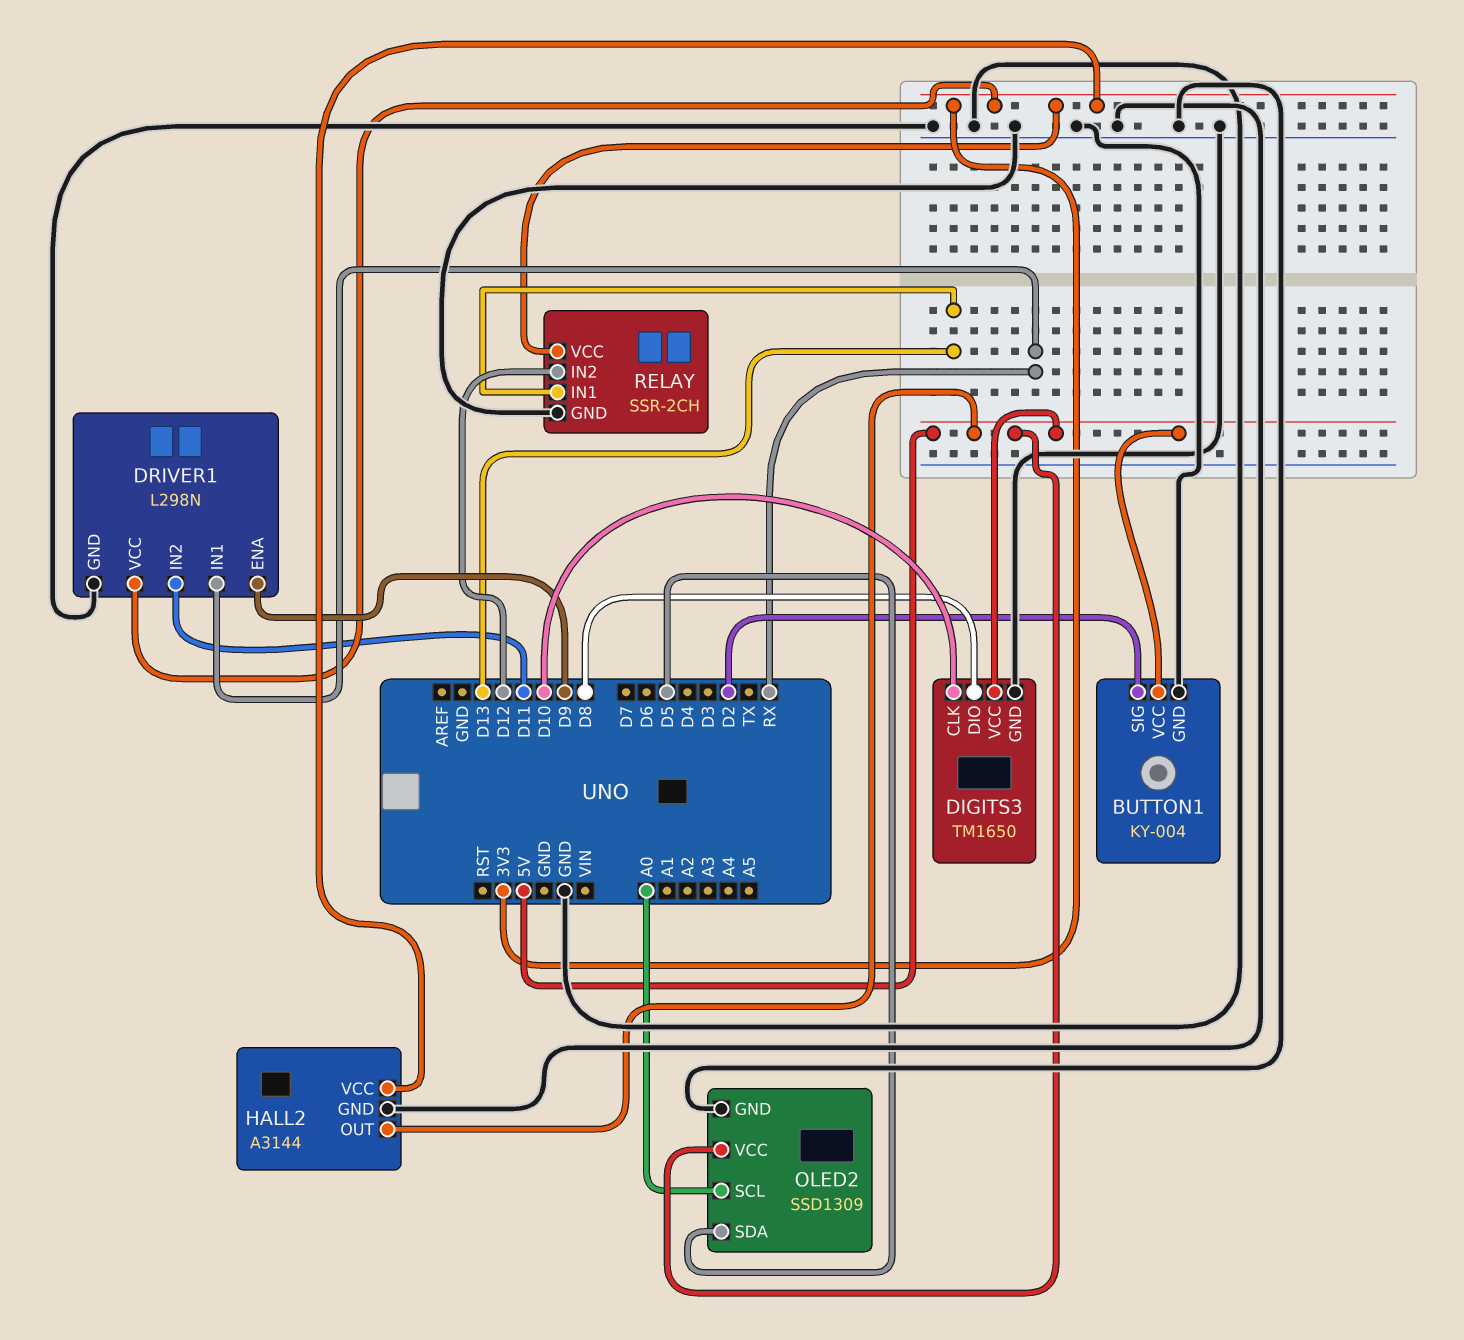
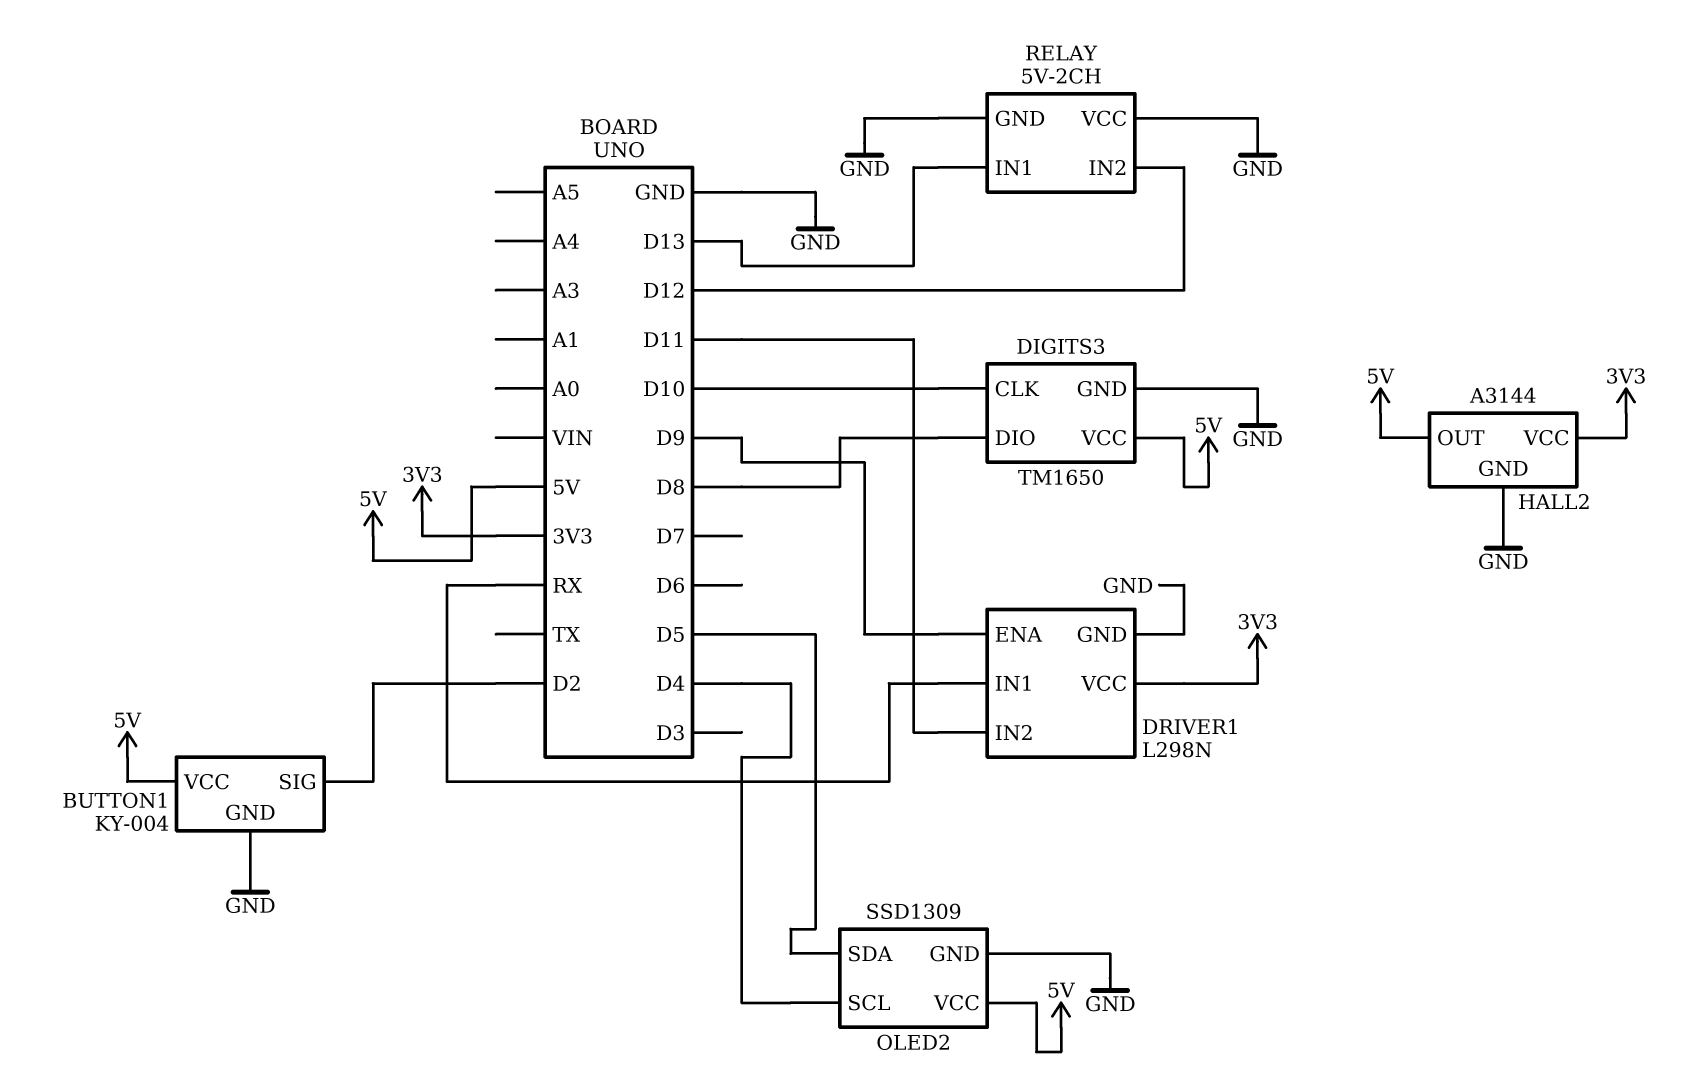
OLED2 pin SCL: A0 -> D4
RELAY: SSR-2CH -> 5V-2CH
RELAY pin VCC: 3V3 -> GND

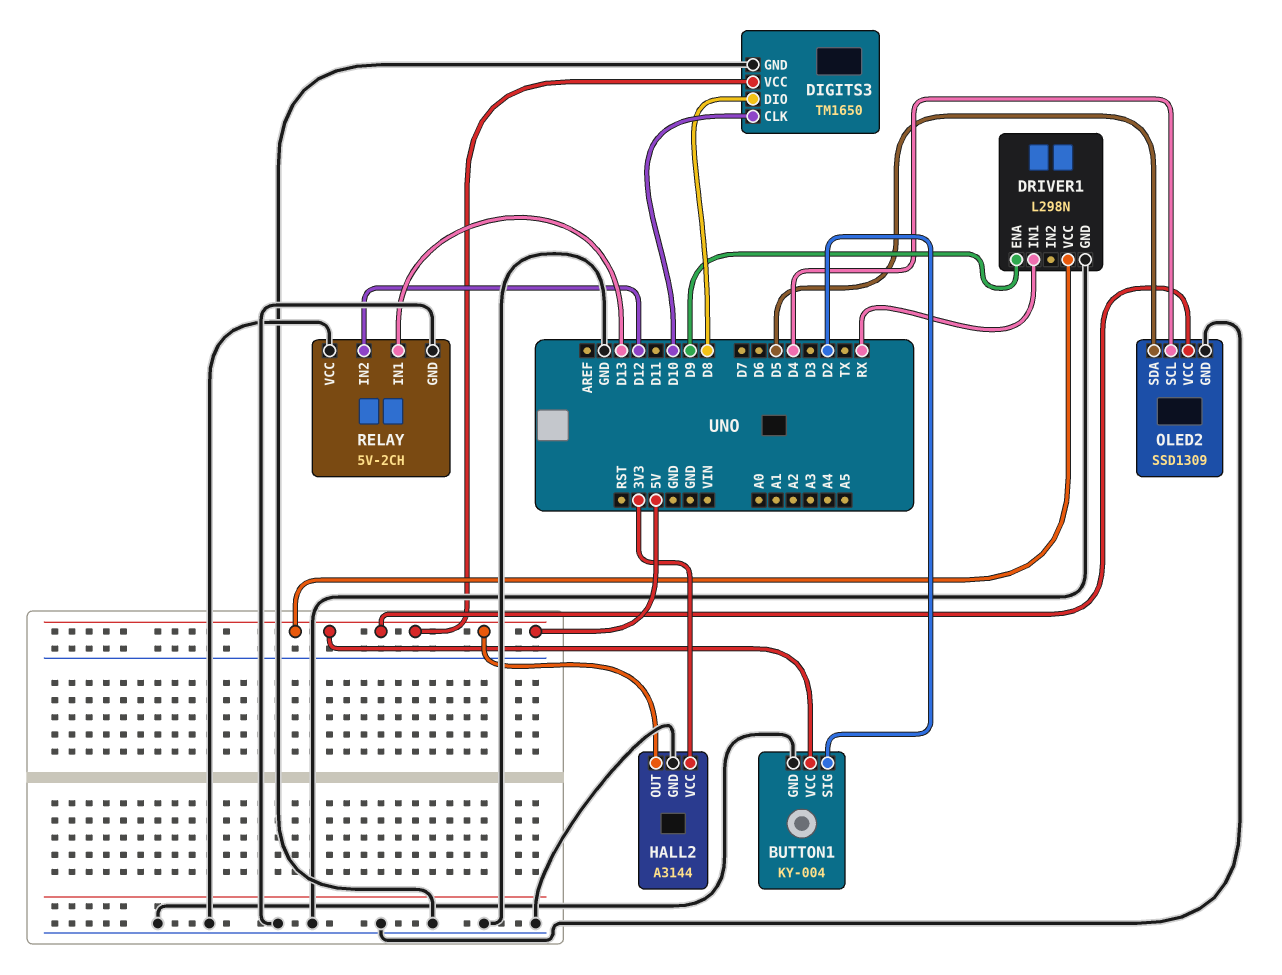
DRIVER1 pin IN2: D11 -> none
DRIVER1 pin VCC: 3V3 -> 5V

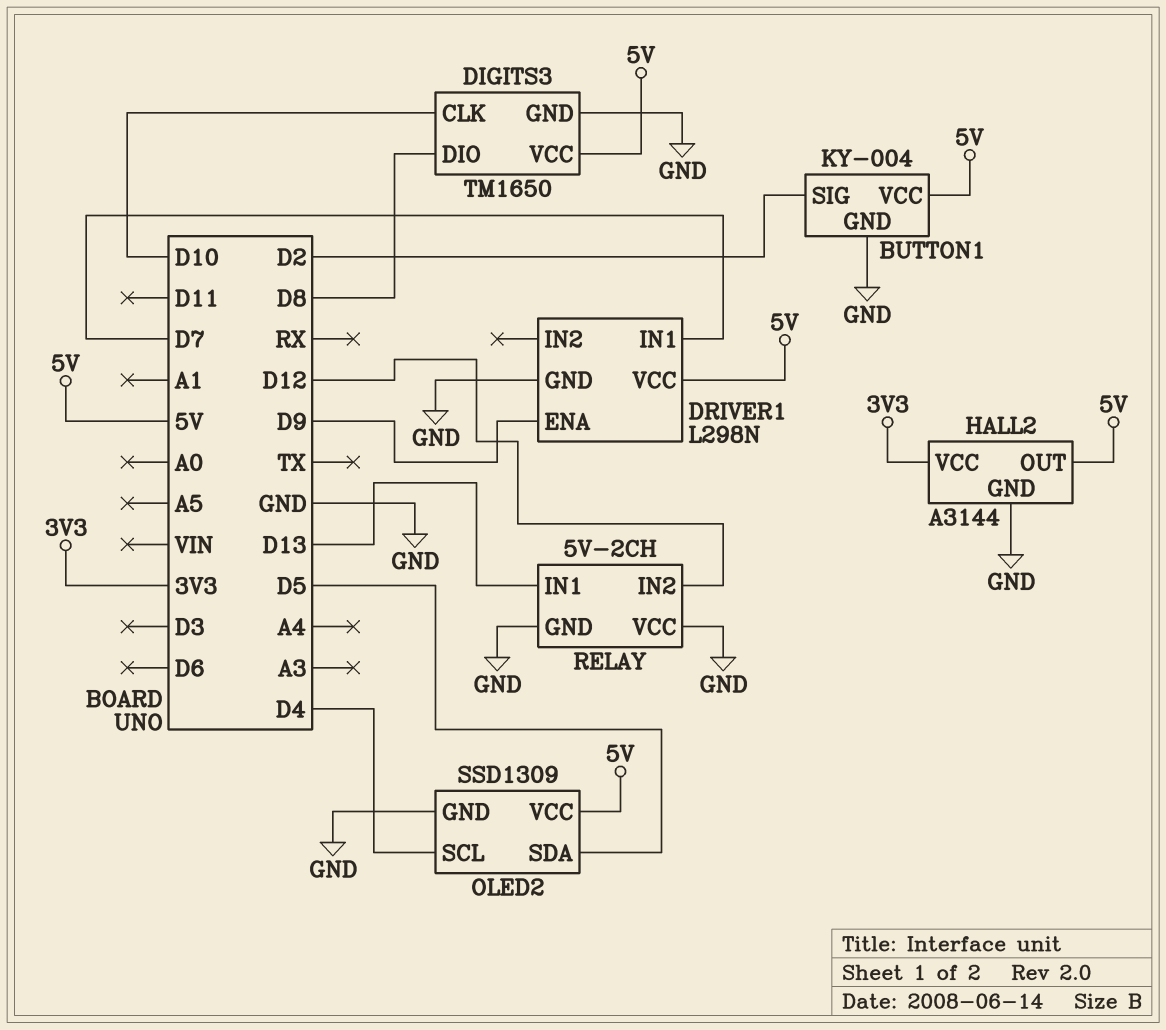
DRIVER1 pin IN1: RX -> D7

